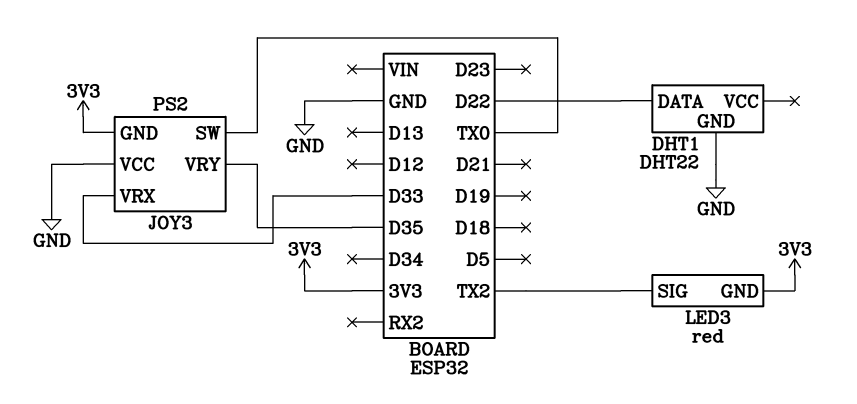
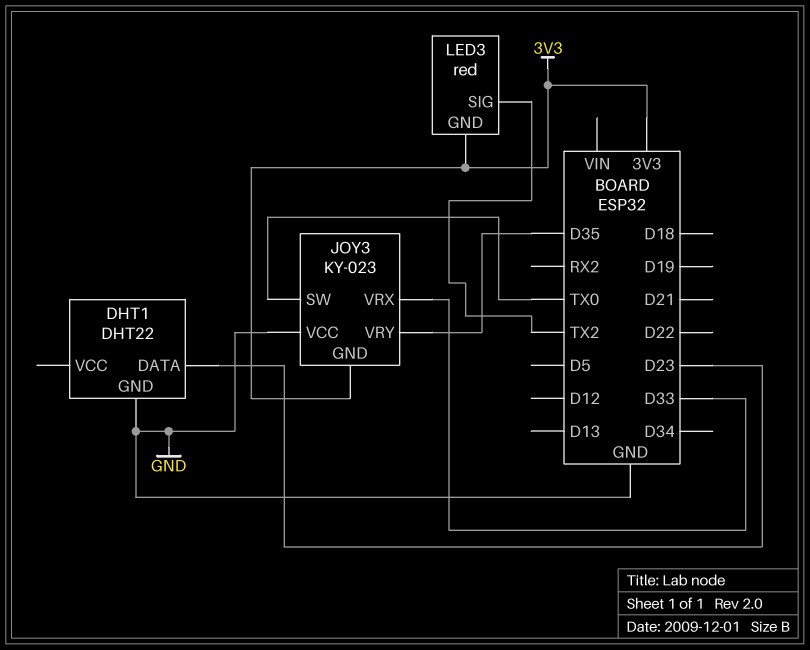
DHT1 pin DATA: D22 -> D23
JOY3: PS2 -> KY-023

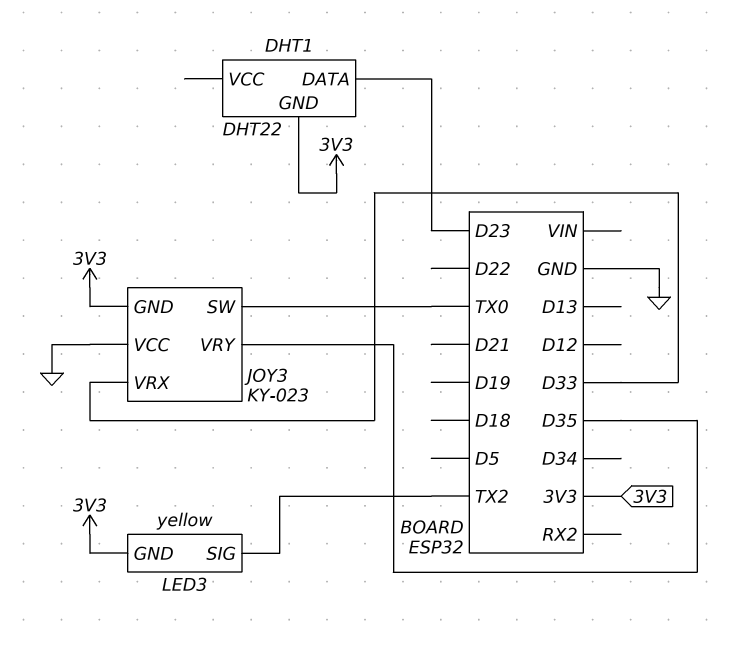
DHT1 pin GND: GND -> 3V3
LED3: red -> yellow

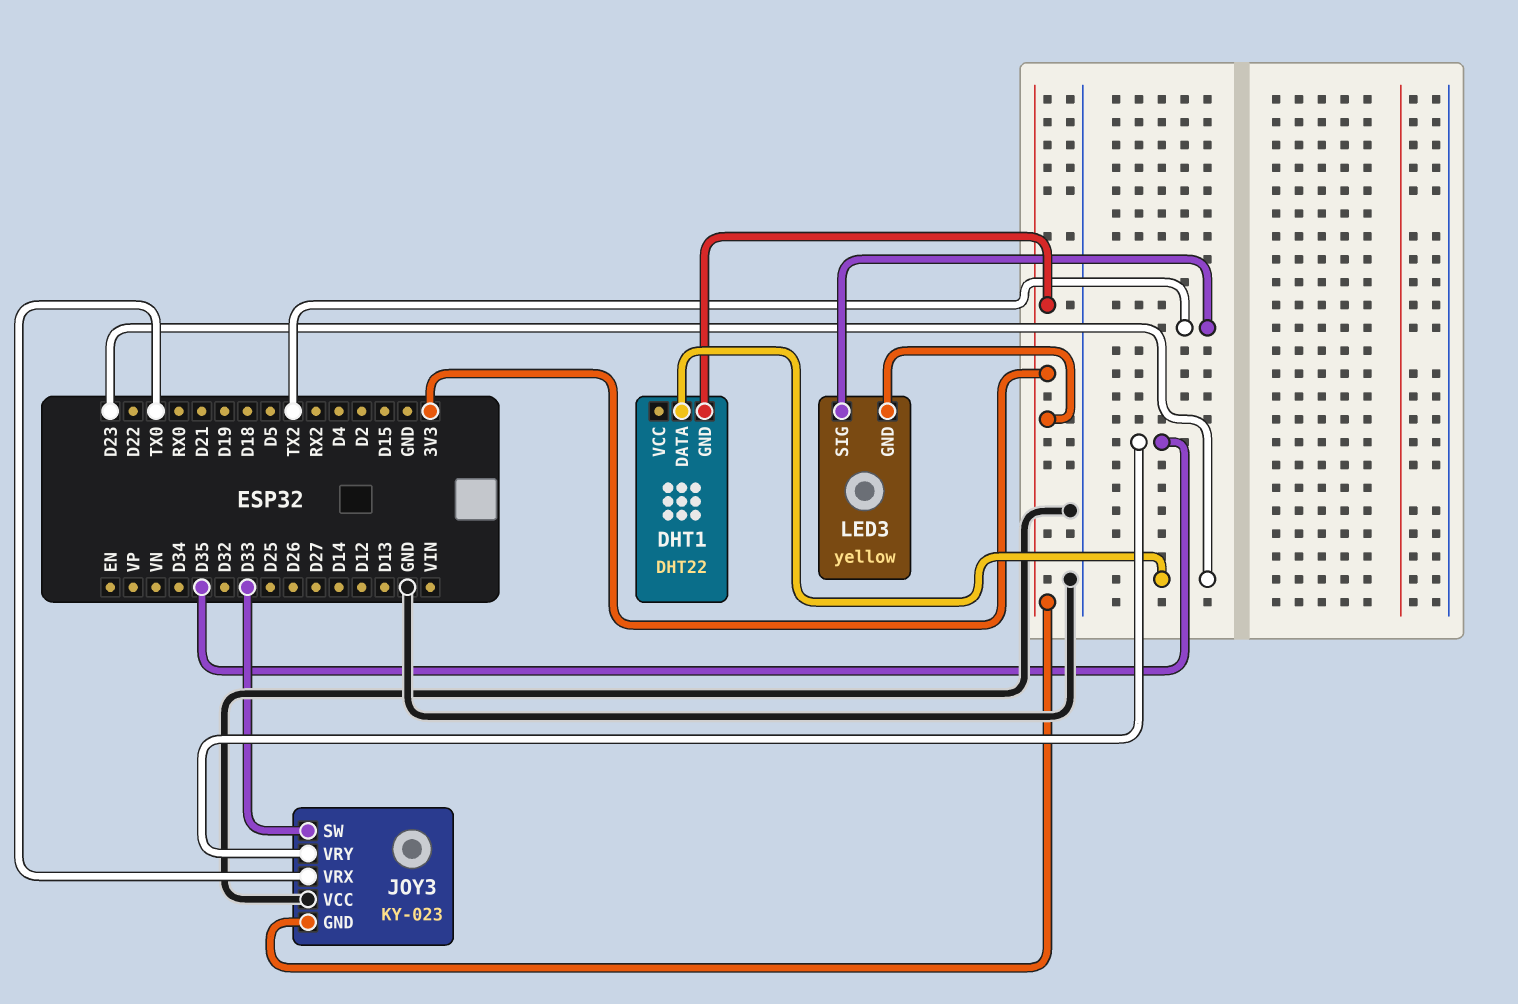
JOY3 pin SW: TX0 -> D33
JOY3 pin VRX: D33 -> TX0

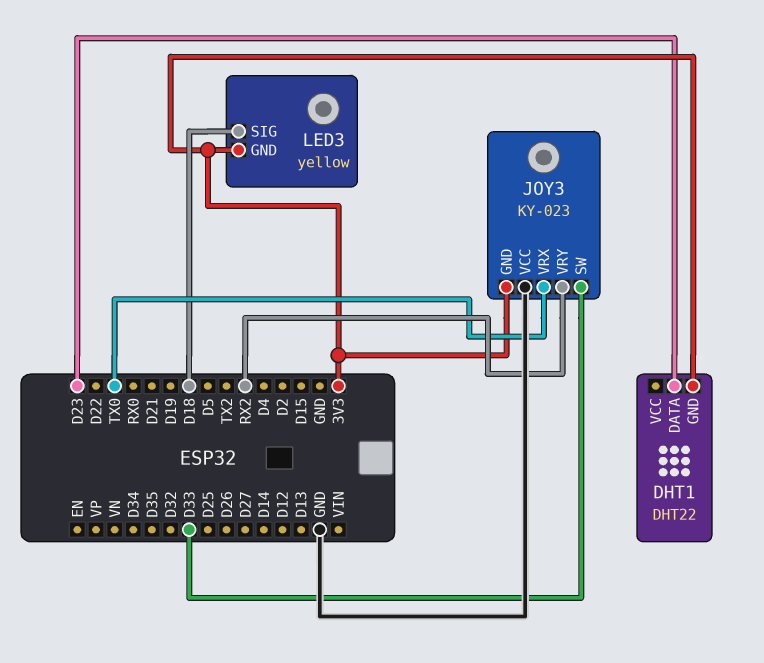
JOY3 pin VRY: D35 -> RX2
LED3 pin SIG: TX2 -> D18

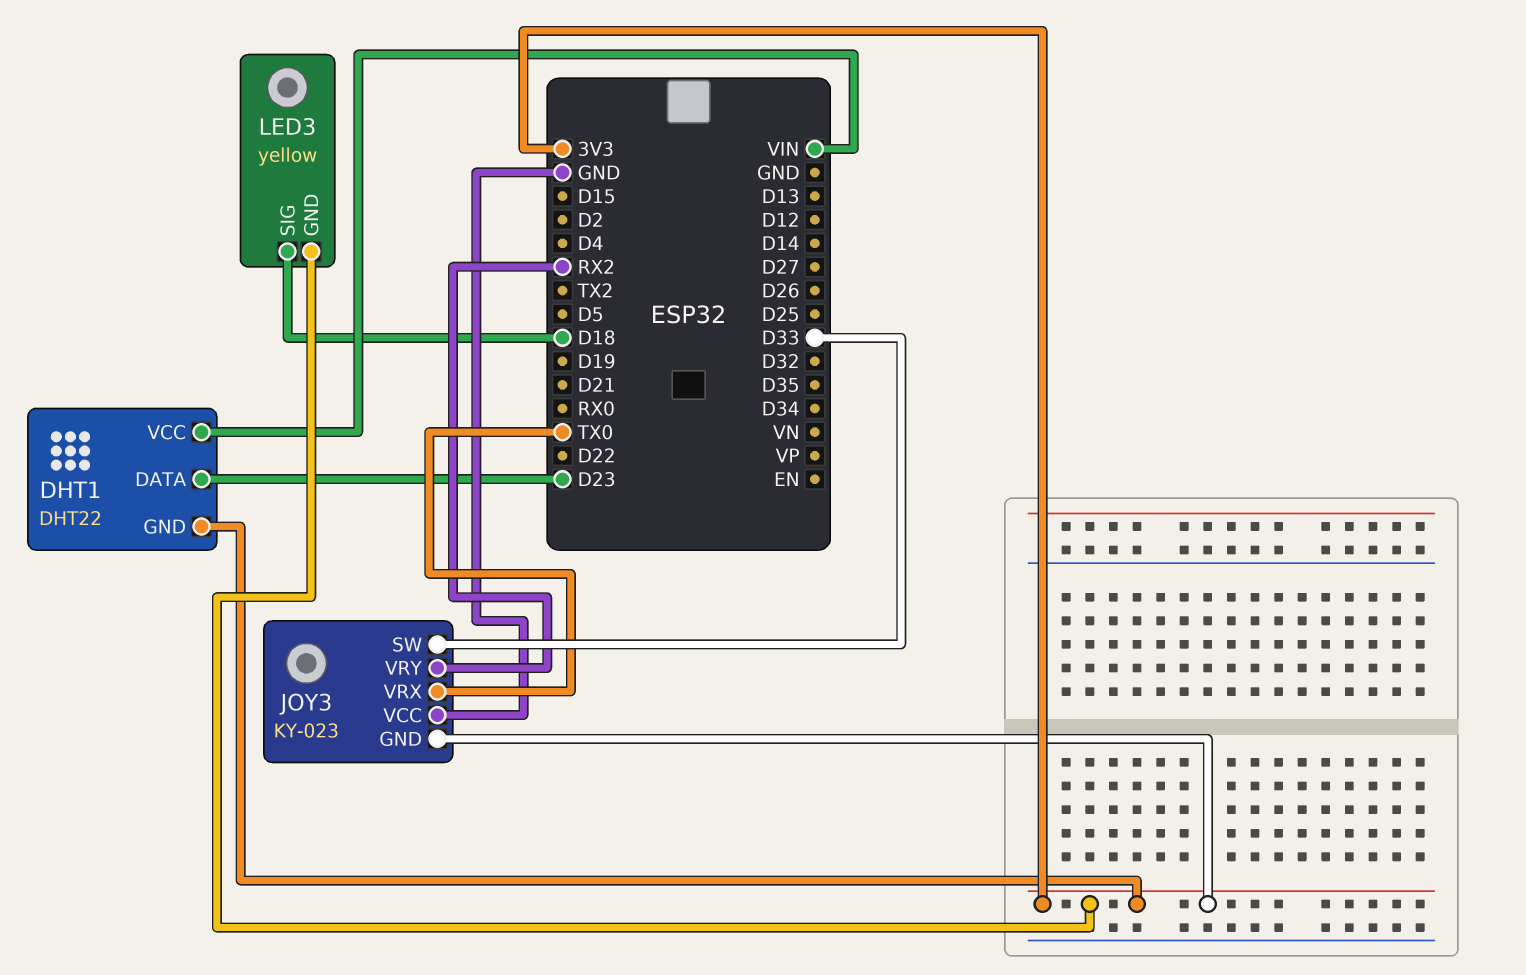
DHT1 pin VCC: none -> VIN

